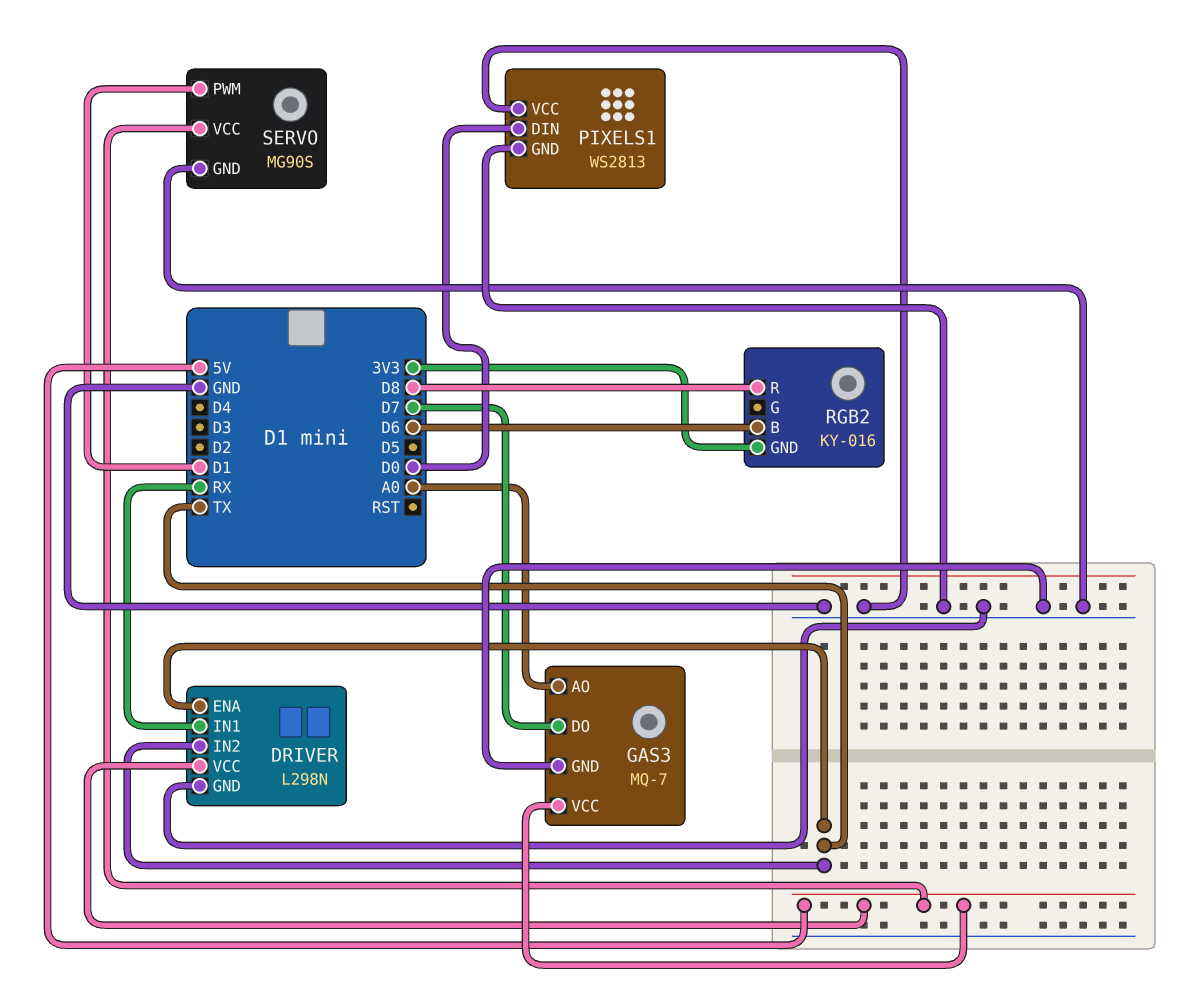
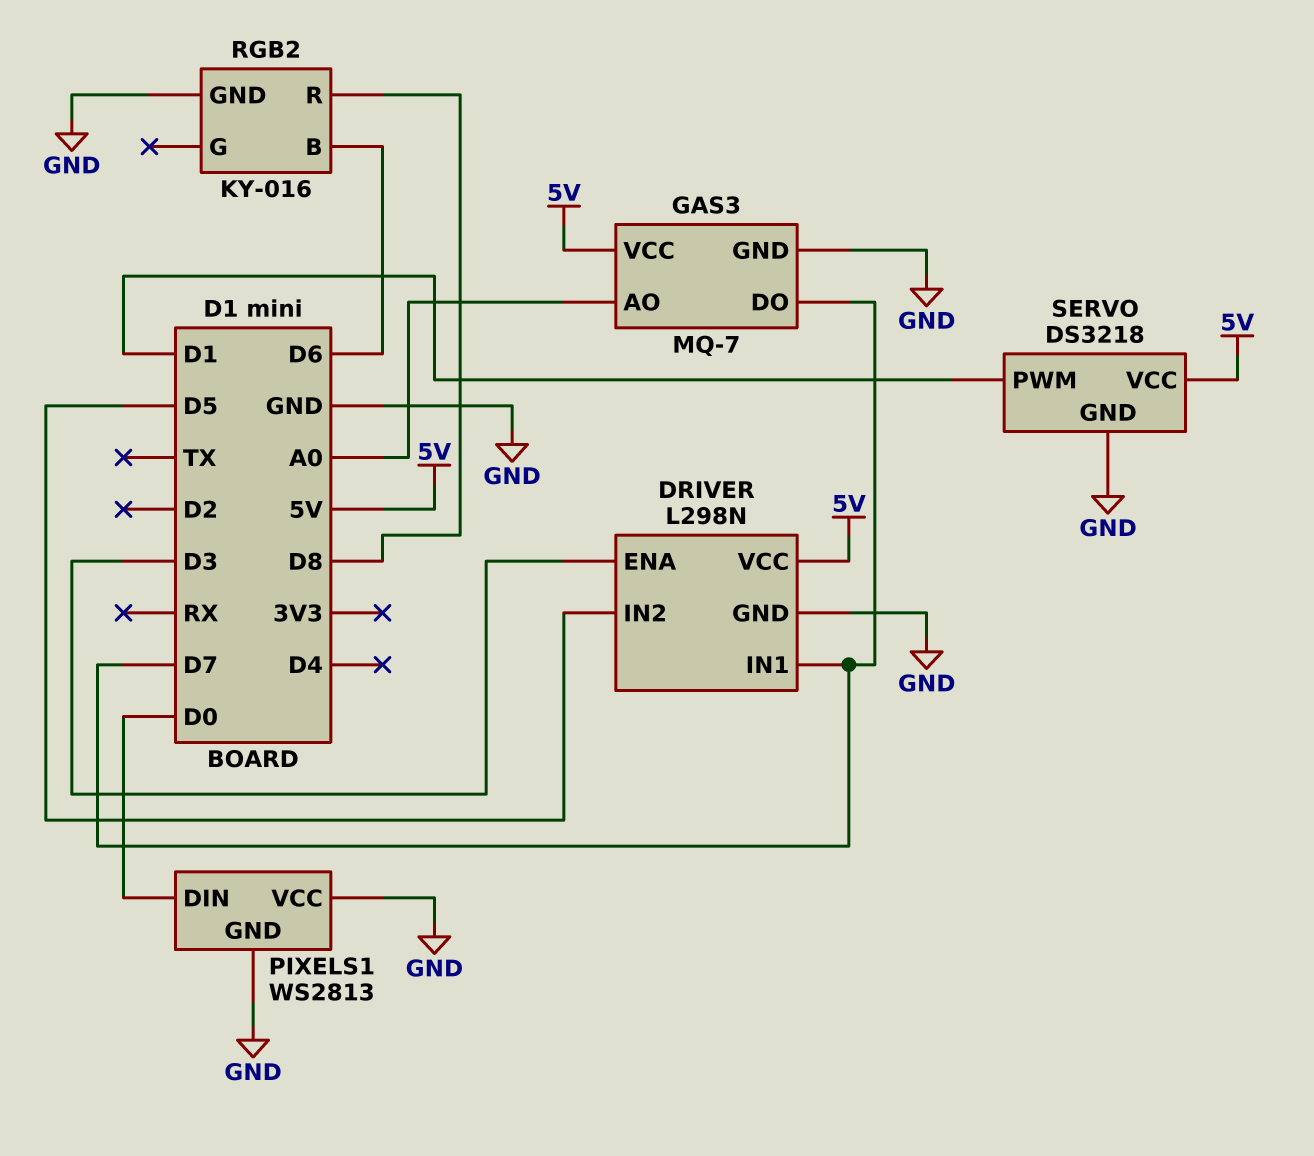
DRIVER pin ENA: TX -> D3
DRIVER pin IN1: RX -> D7
DRIVER pin IN2: TX -> D5
RGB2 pin GND: 3V3 -> GND
SERVO: MG90S -> DS3218

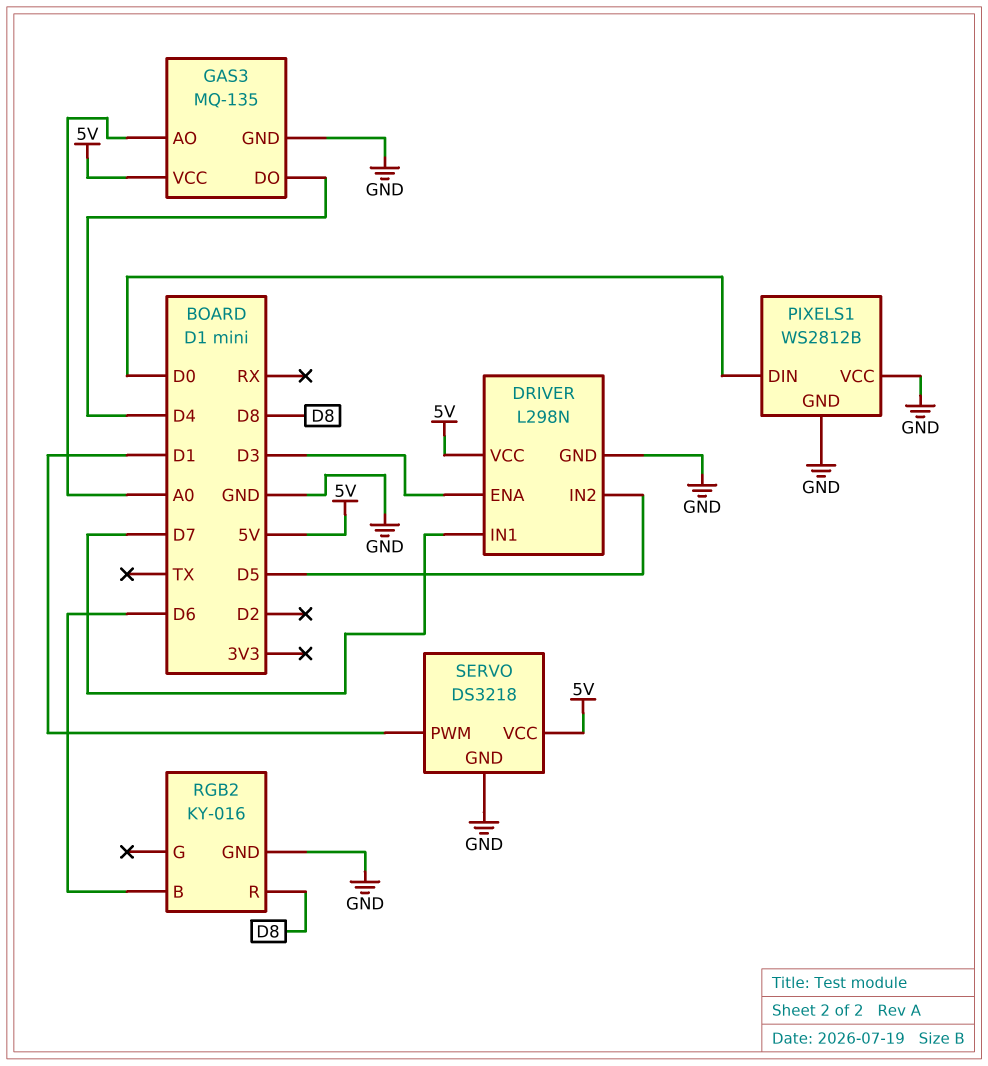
GAS3: MQ-7 -> MQ-135
GAS3 pin DO: D7 -> D4
PIXELS1: WS2813 -> WS2812B

